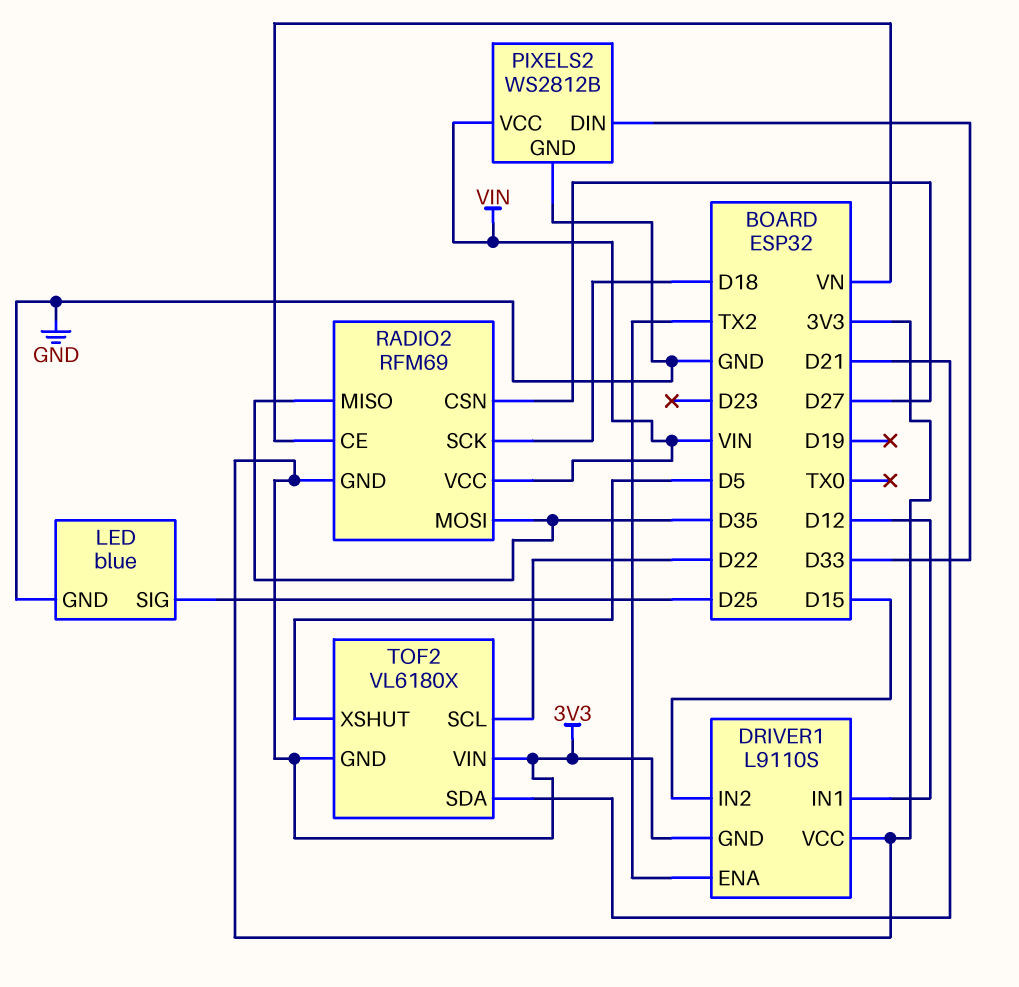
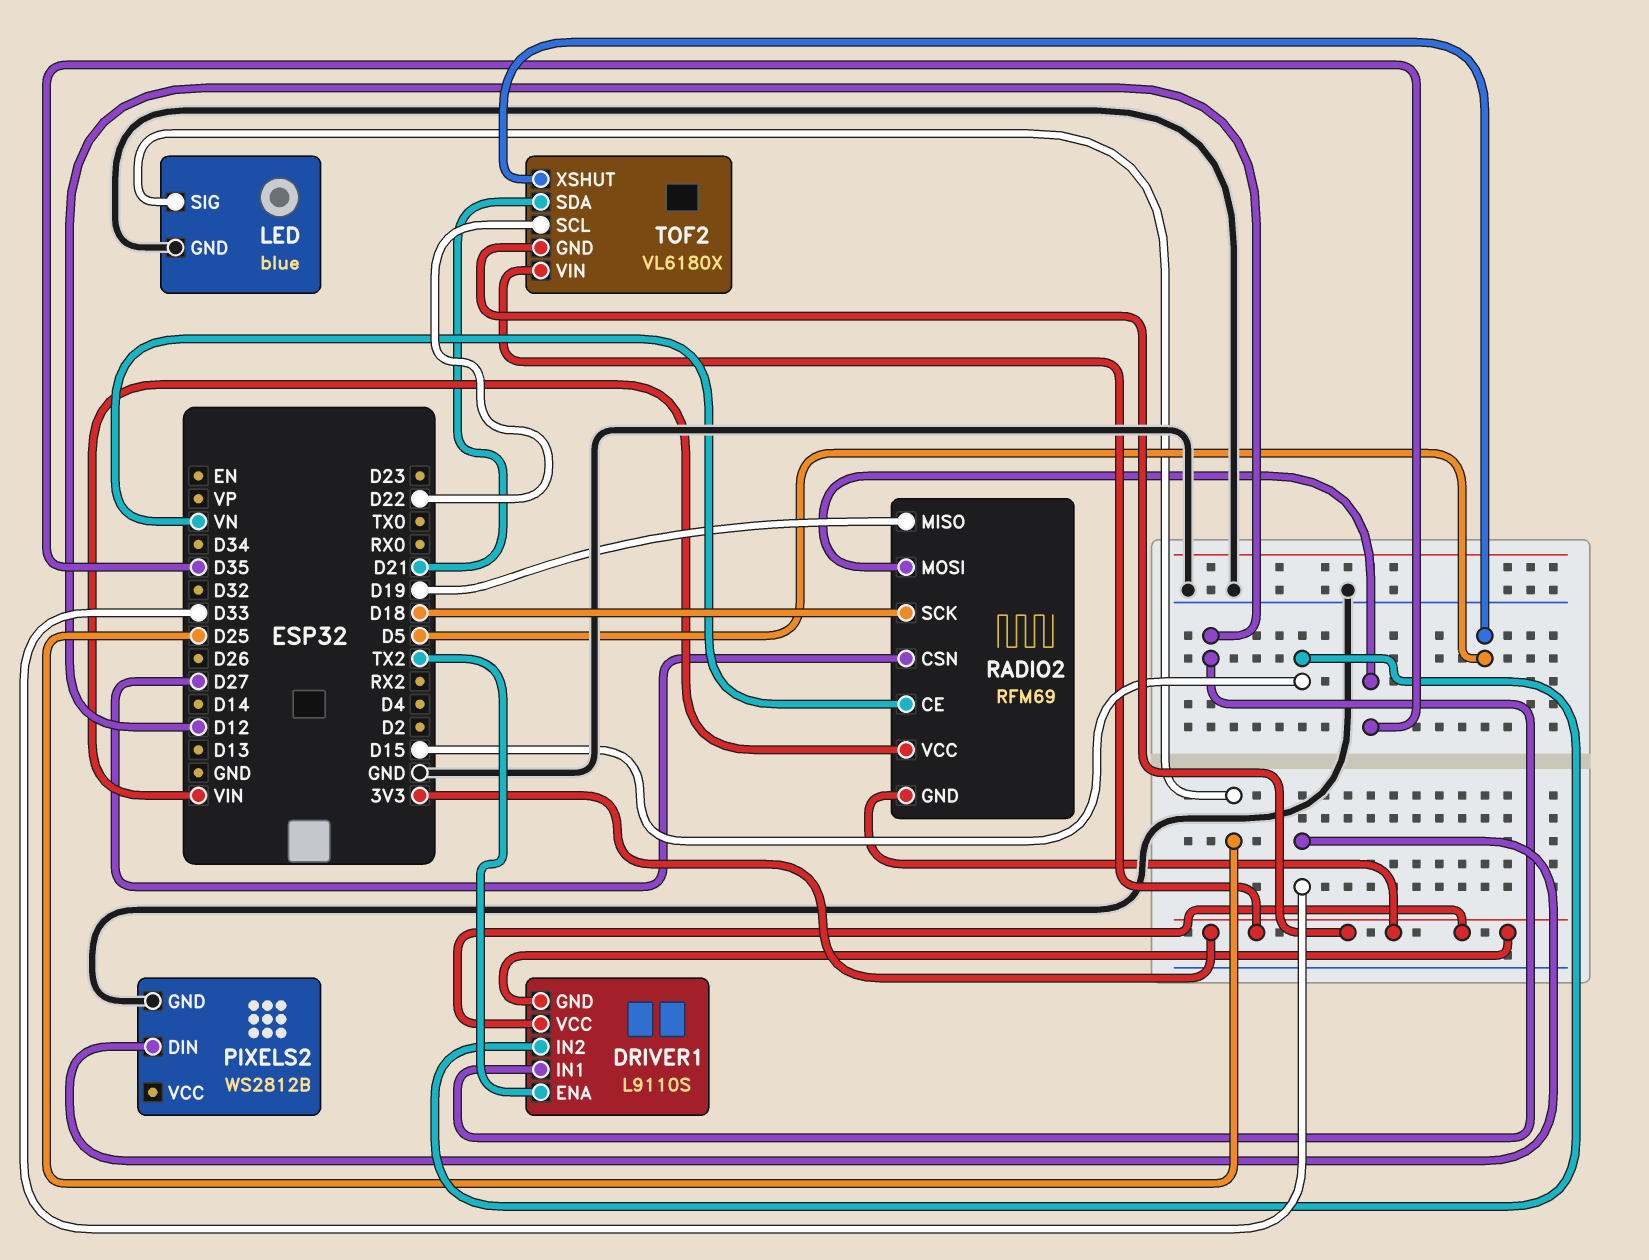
PIXELS2 pin VCC: VIN -> none
RADIO2 pin MISO: D35 -> D19

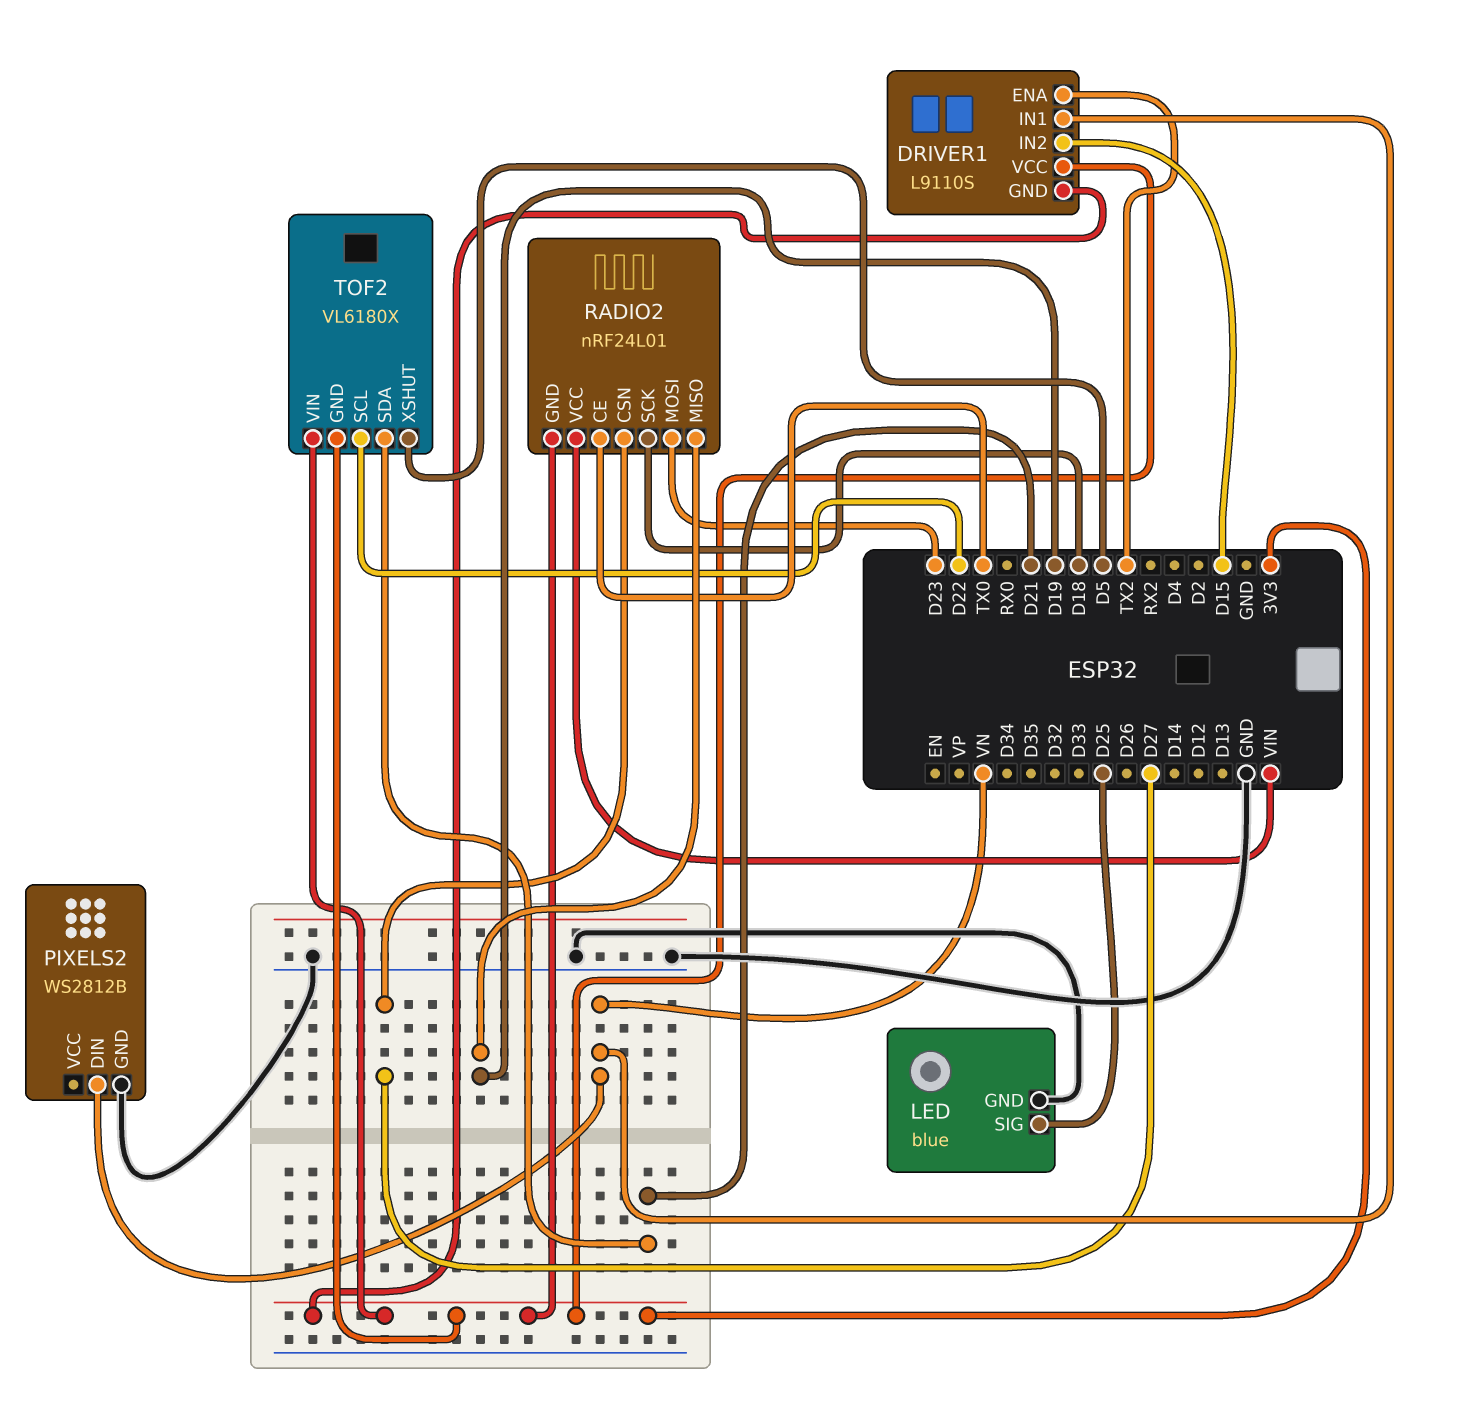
DRIVER1 pin IN1: D12 -> VN
PIXELS2 pin DIN: D33 -> VN
RADIO2: RFM69 -> nRF24L01
RADIO2 pin CE: VN -> TX0
RADIO2 pin MOSI: D35 -> D23

